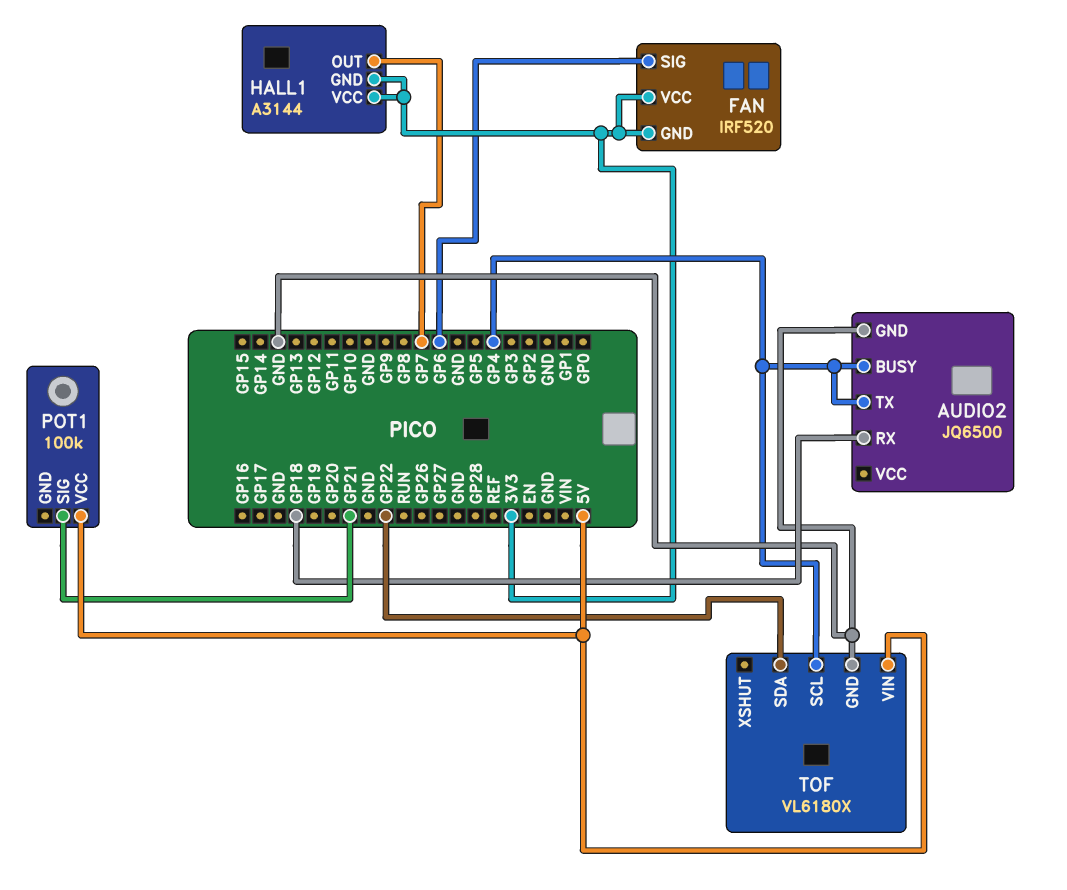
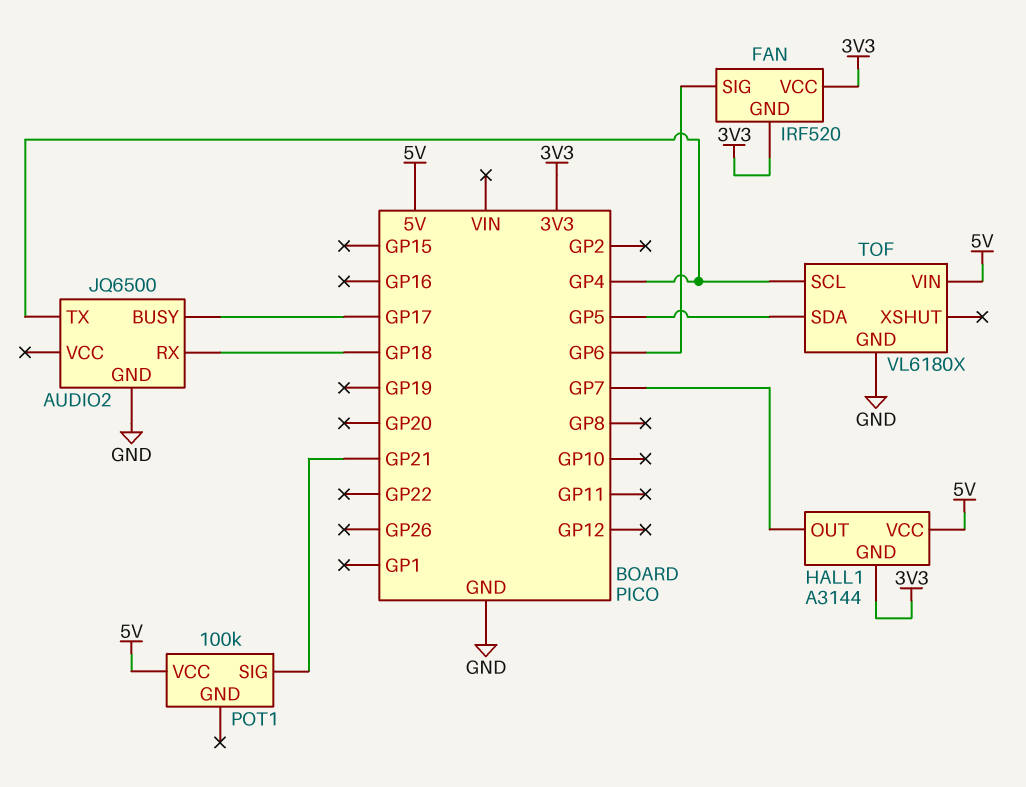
AUDIO2 pin BUSY: GP4 -> GP17
HALL1 pin VCC: 3V3 -> 5V
TOF pin SDA: GP22 -> GP5

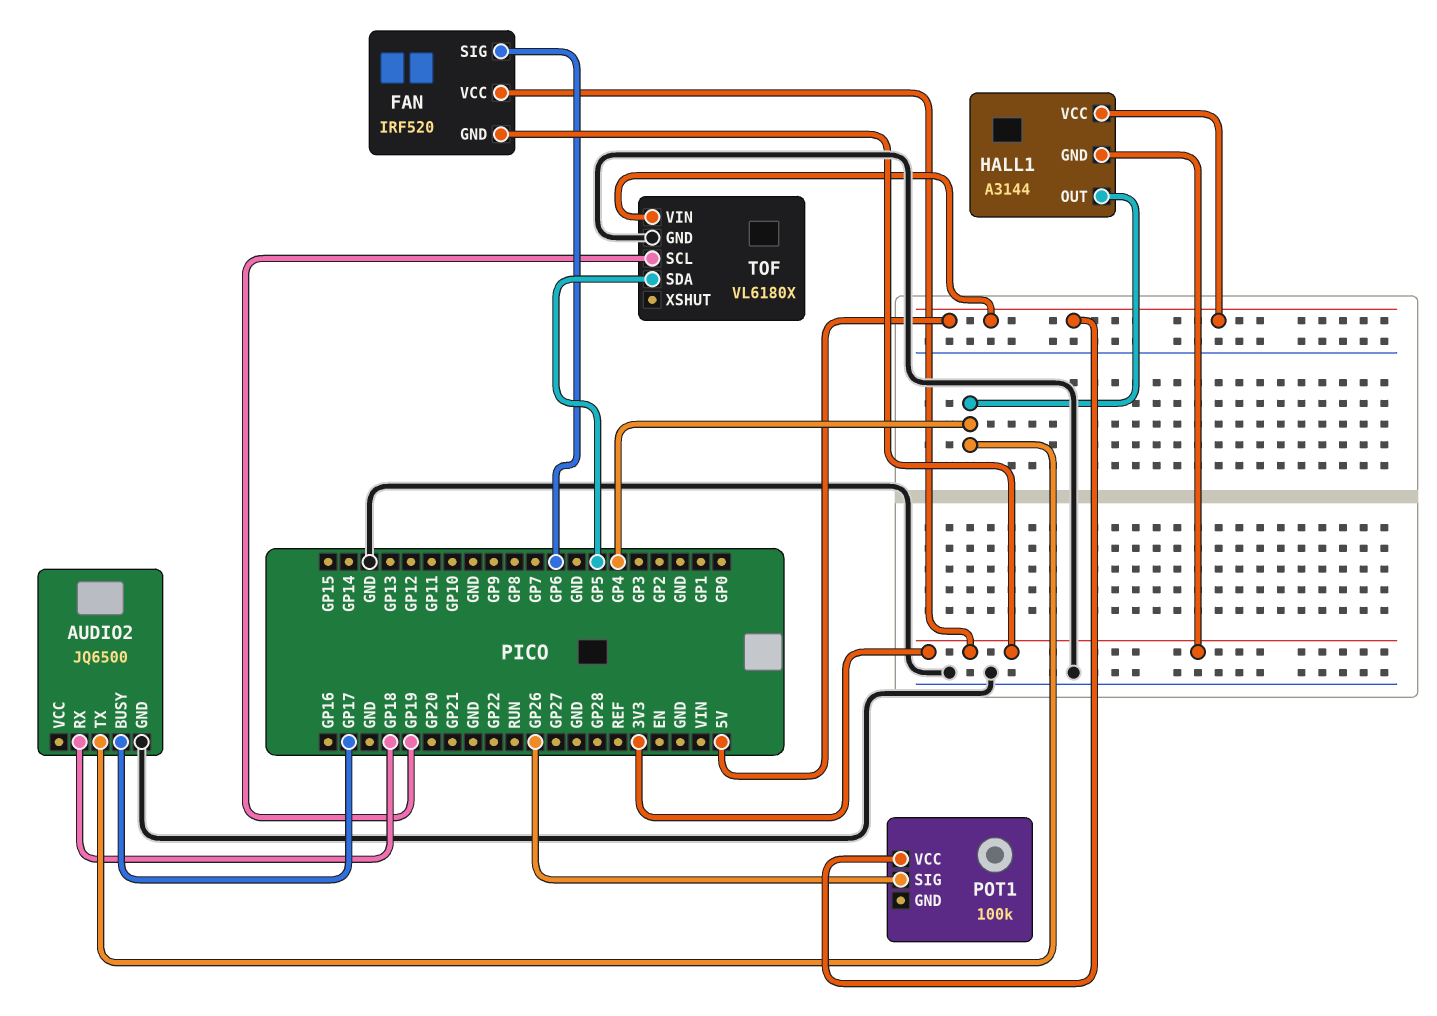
HALL1 pin OUT: GP7 -> GP4
POT1 pin SIG: GP21 -> GP26
TOF pin SCL: GP4 -> GP19

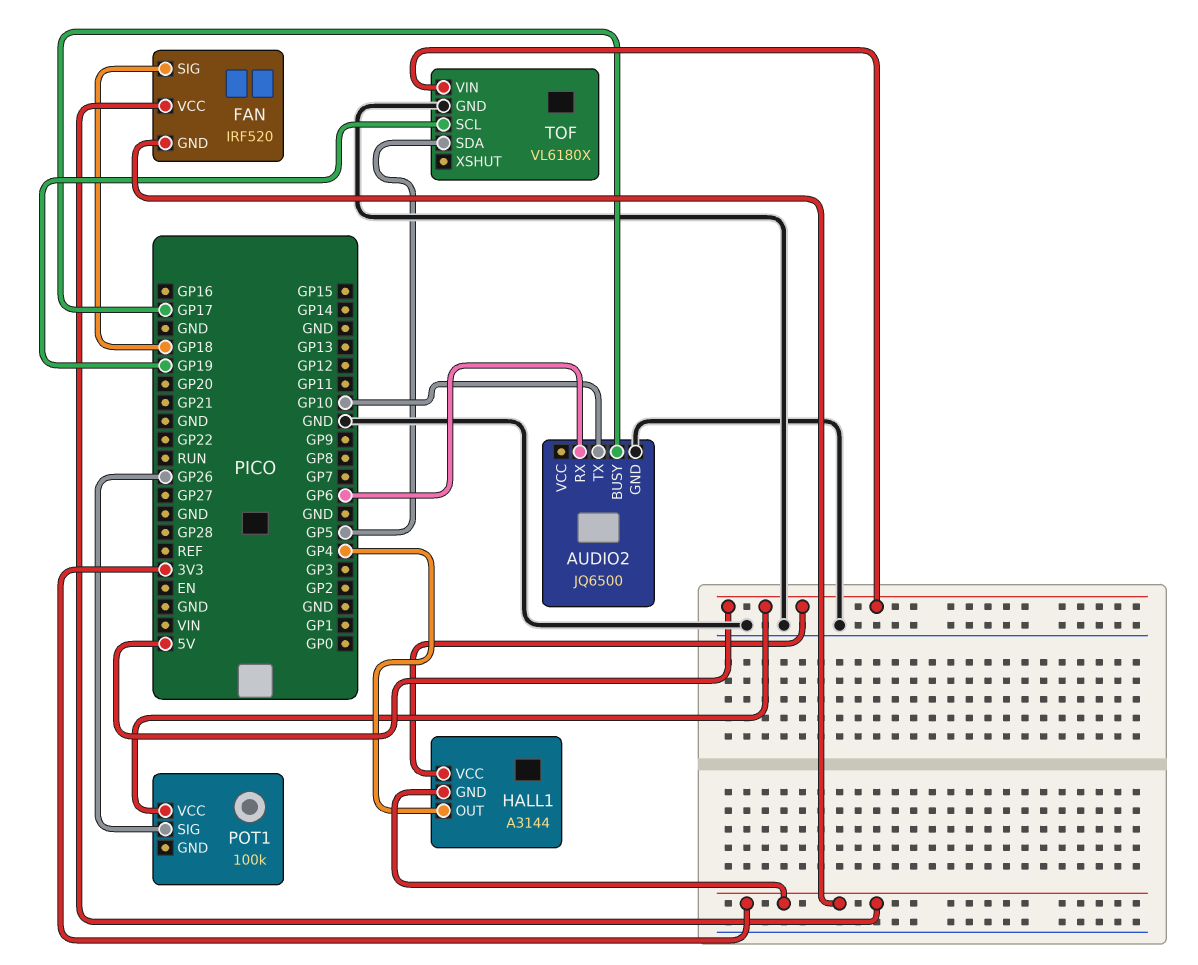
AUDIO2 pin RX: GP18 -> GP6
AUDIO2 pin TX: GP4 -> GP10
FAN pin SIG: GP6 -> GP18

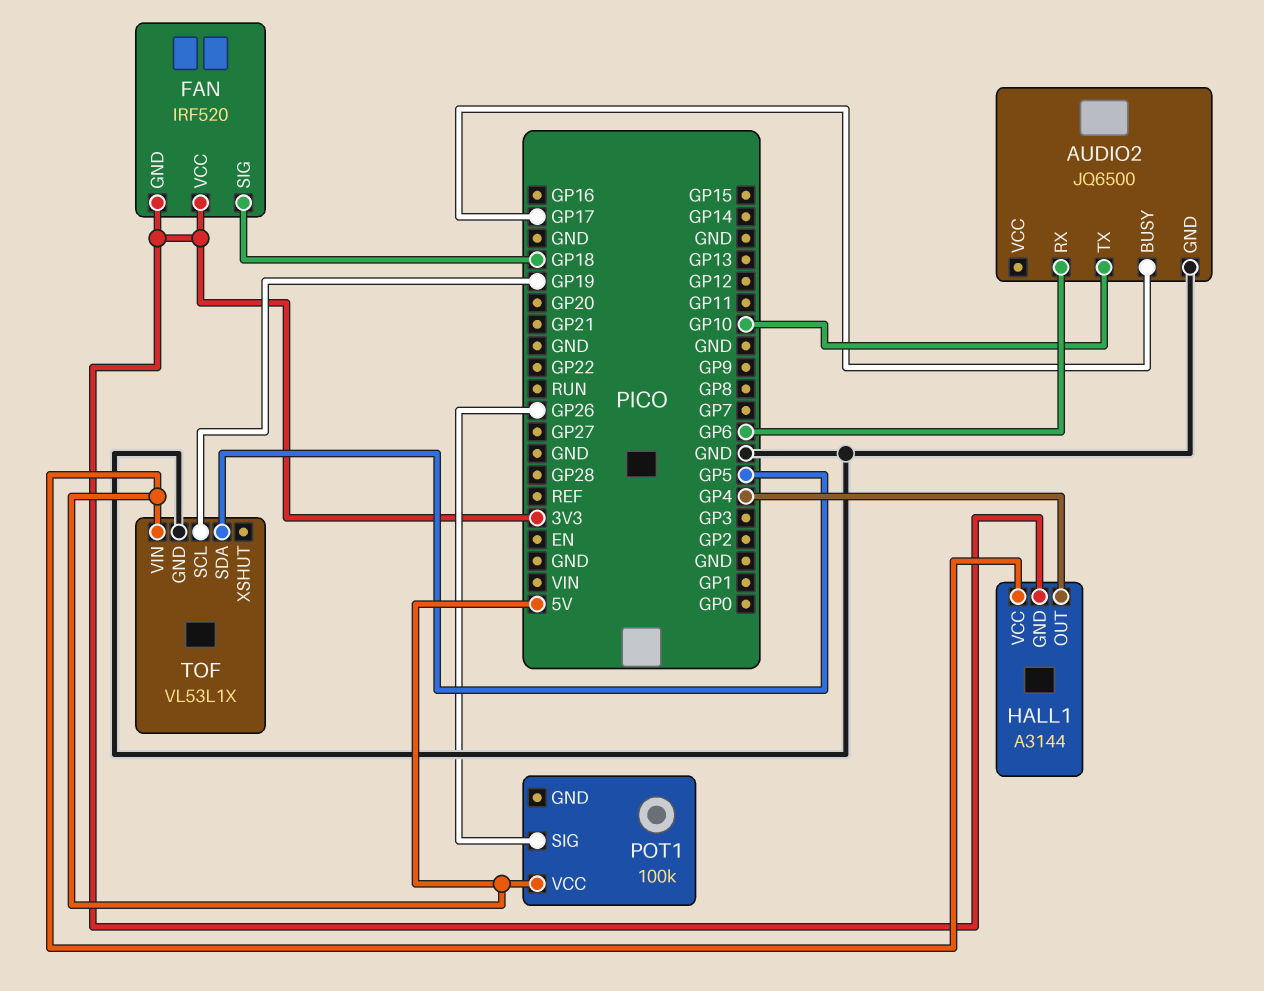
TOF: VL6180X -> VL53L1X

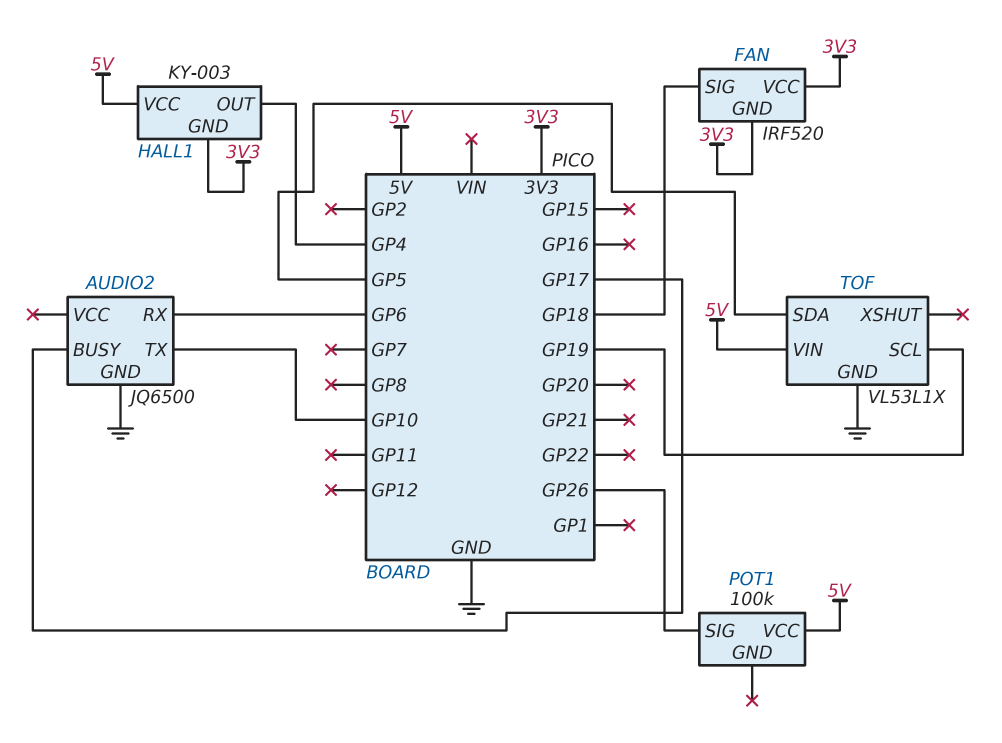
HALL1: A3144 -> KY-003

